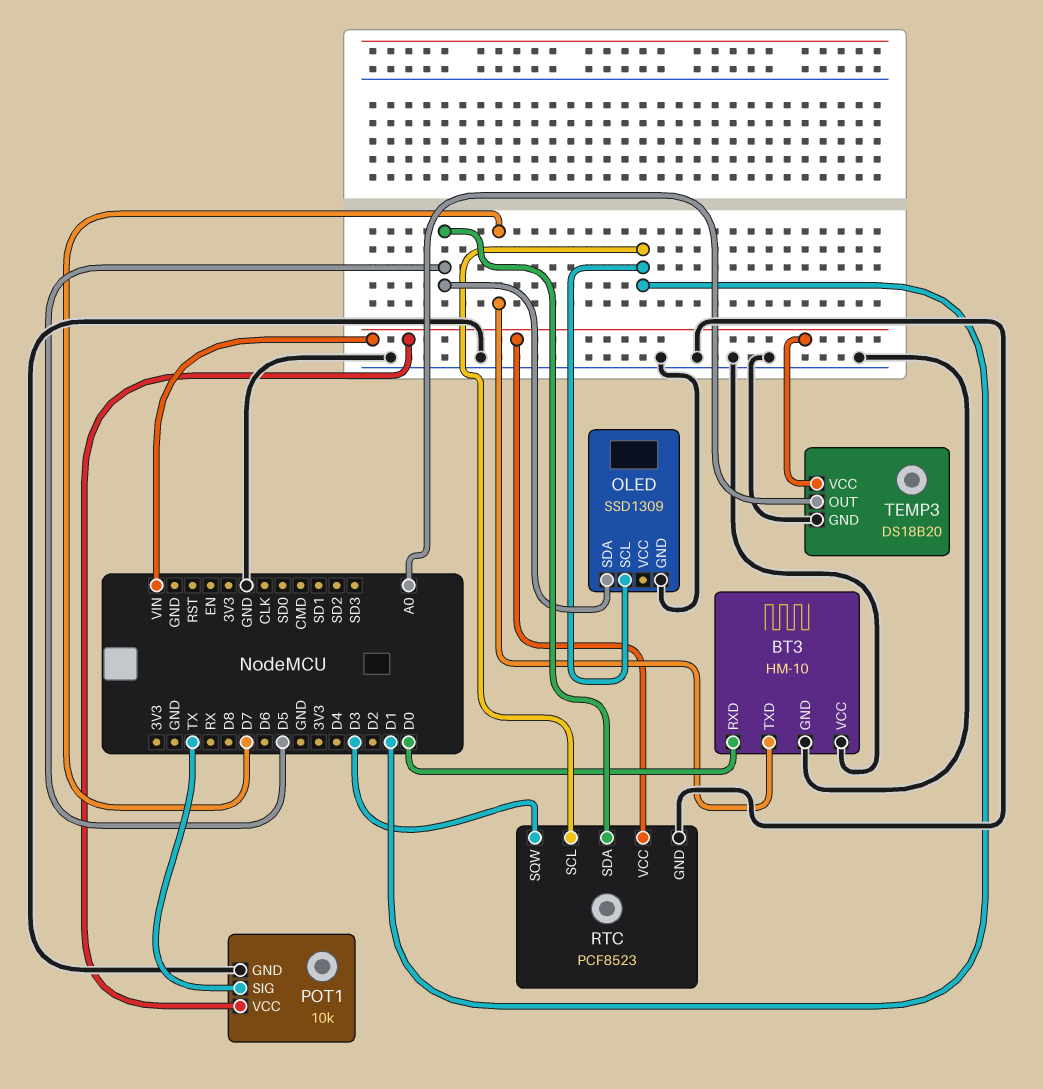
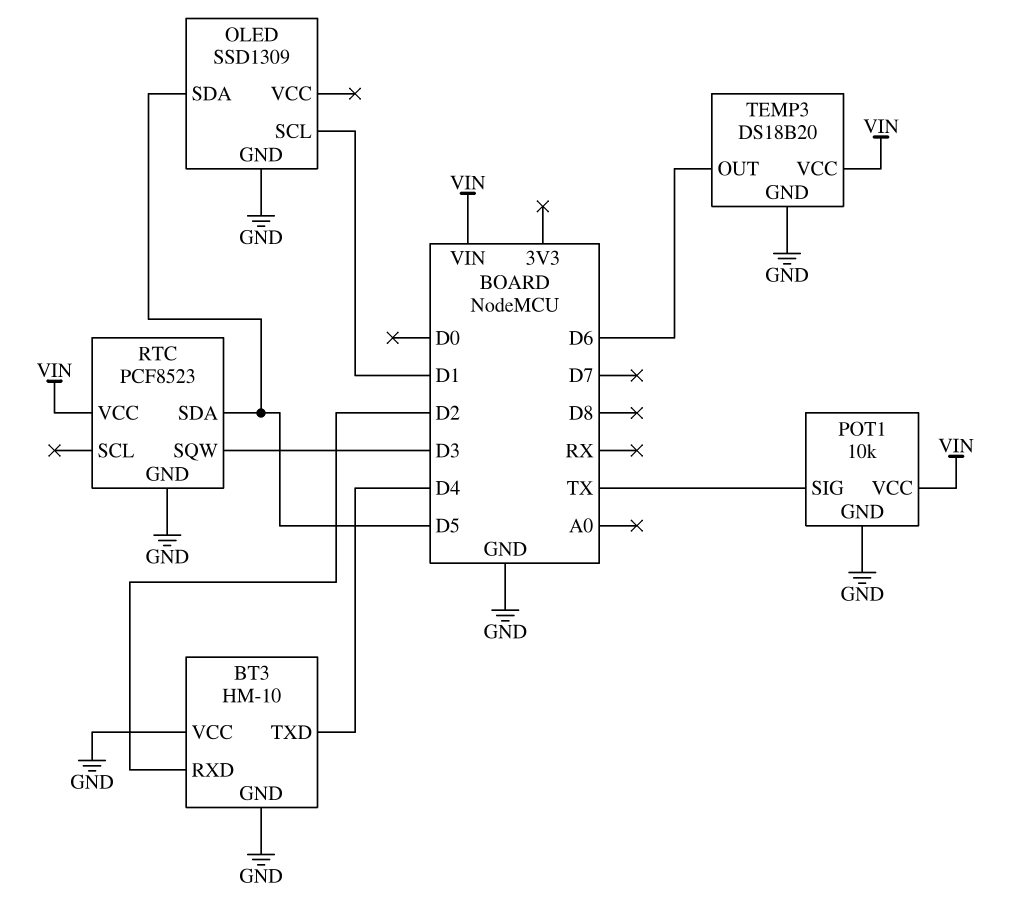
BT3 pin RXD: D0 -> D2
BT3 pin TXD: D7 -> D4
RTC pin SCL: D1 -> none
TEMP3 pin OUT: A0 -> D6

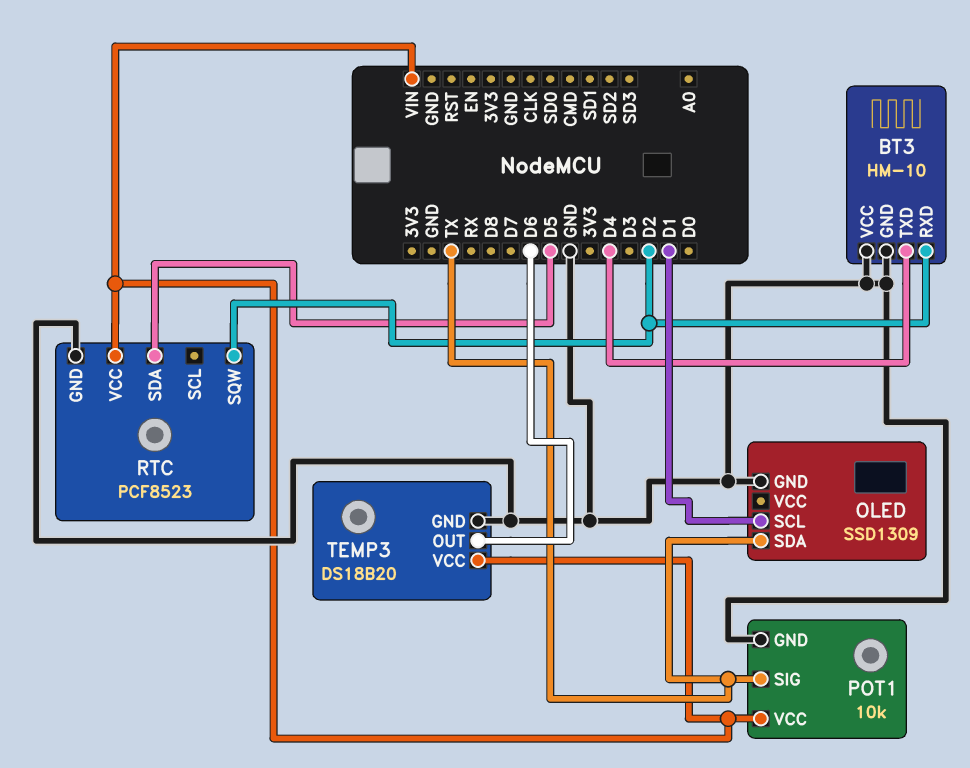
OLED pin SDA: D5 -> TX
RTC pin SQW: D3 -> D2

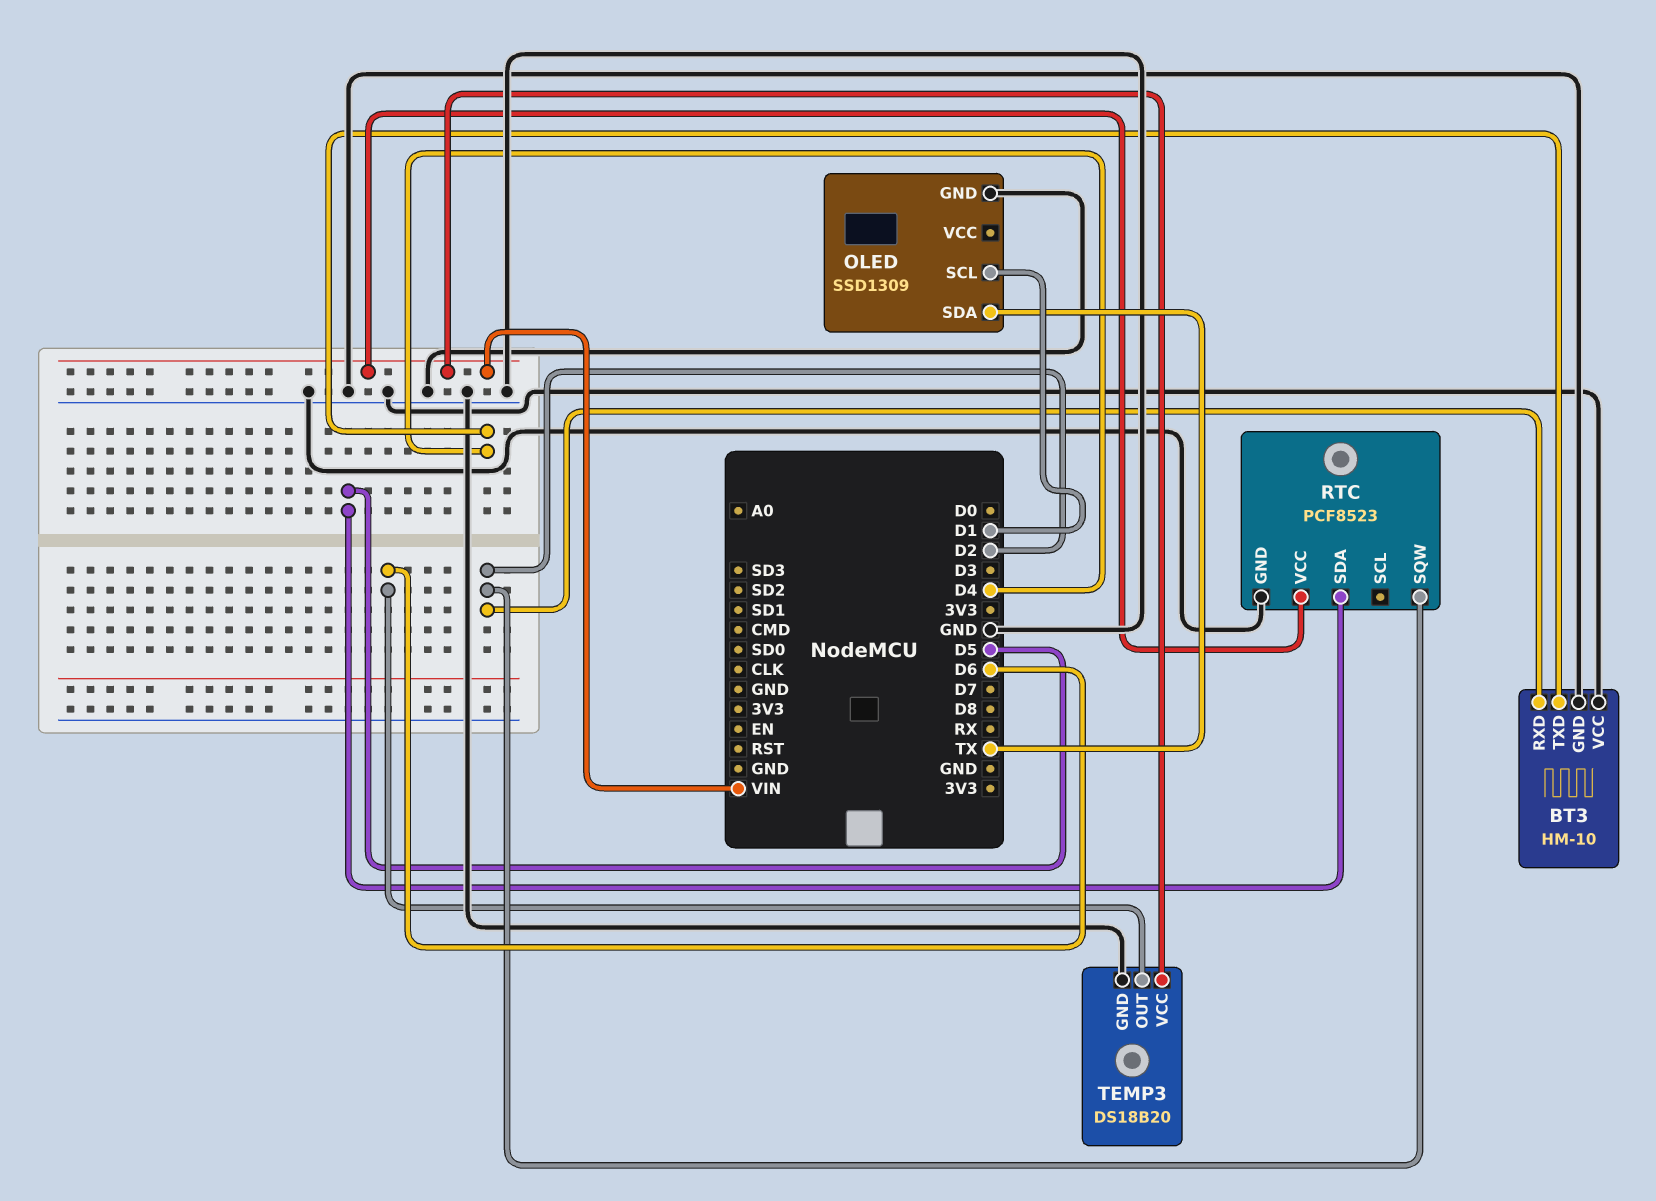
POT1: 10k -> none
POT1 pin GND: GND -> none
POT1 pin SIG: TX -> none
POT1 pin VCC: VIN -> none

